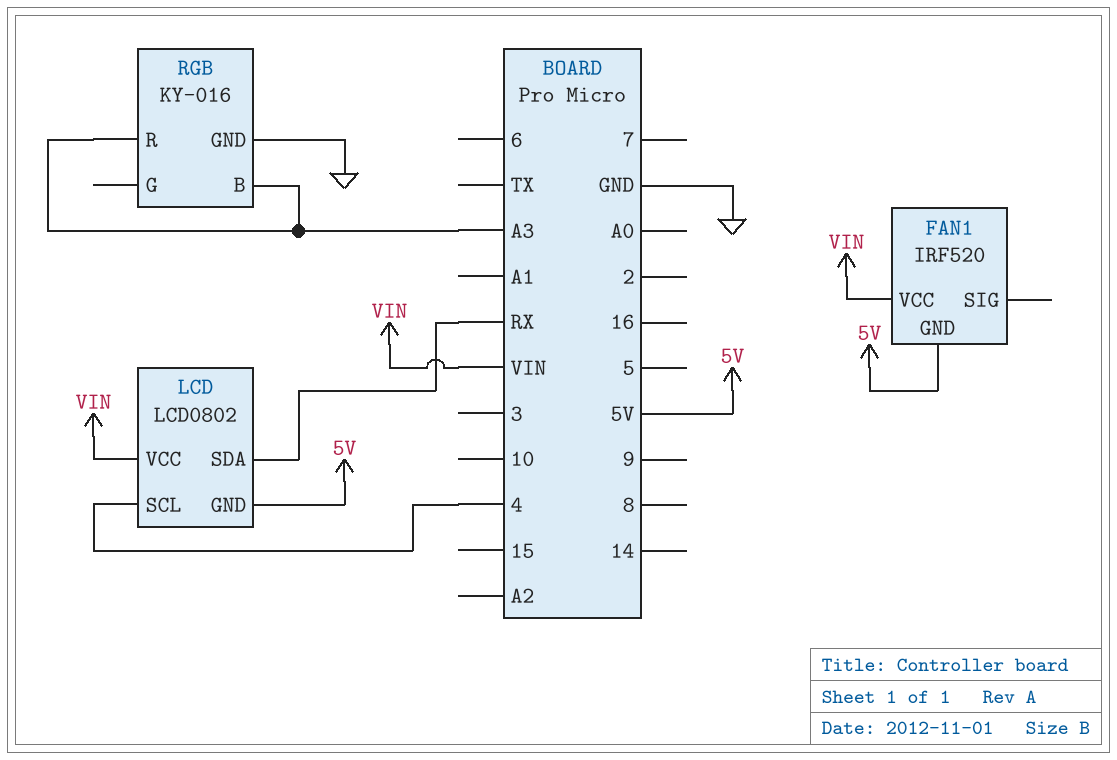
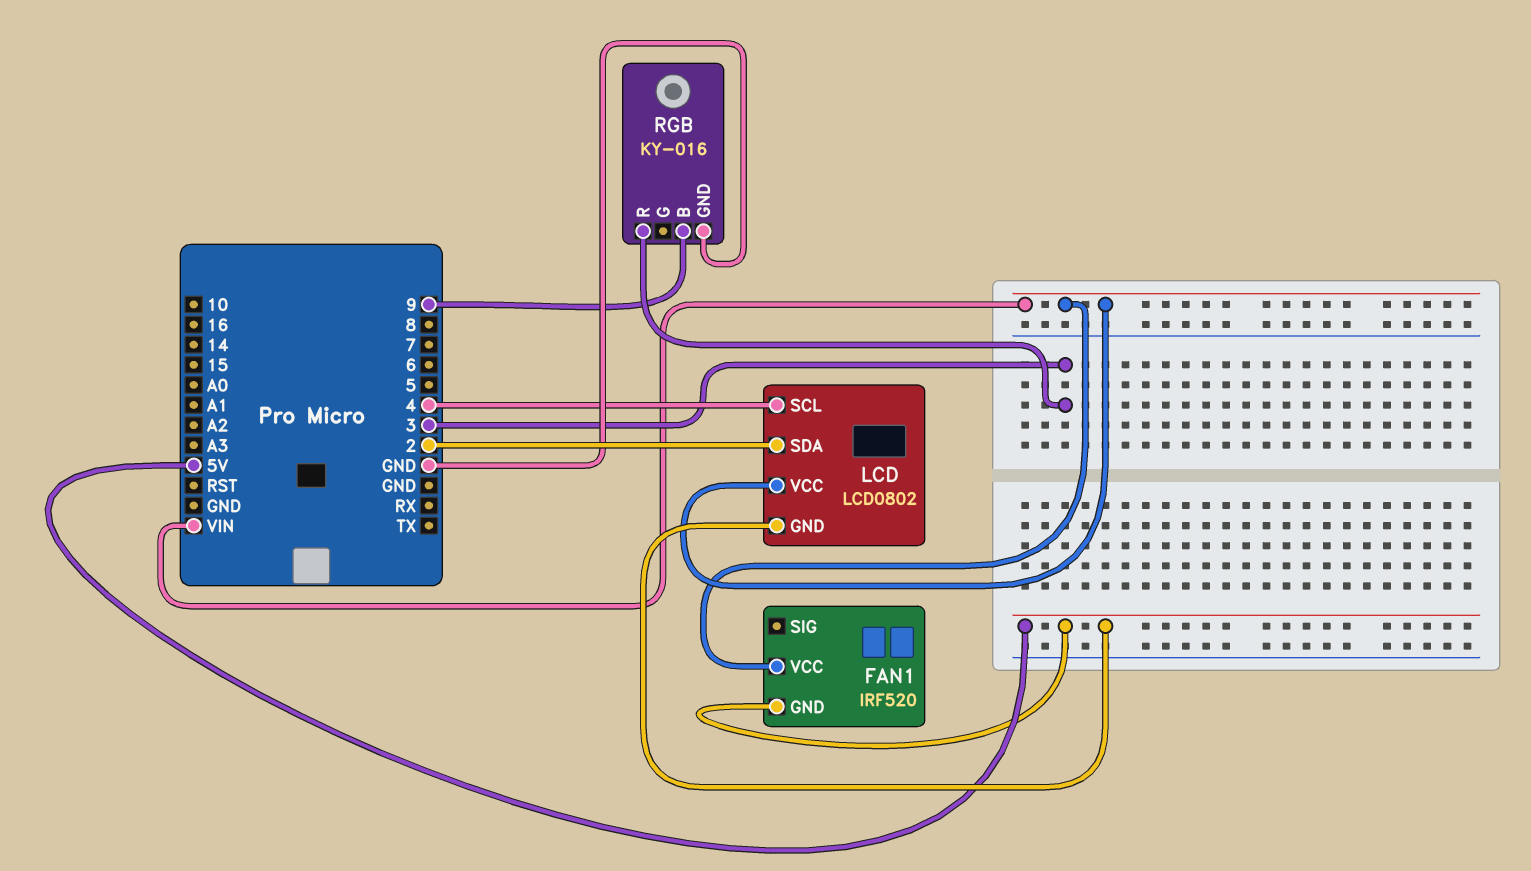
LCD pin SDA: RX -> 2
RGB pin B: A3 -> 9
RGB pin R: A3 -> 3

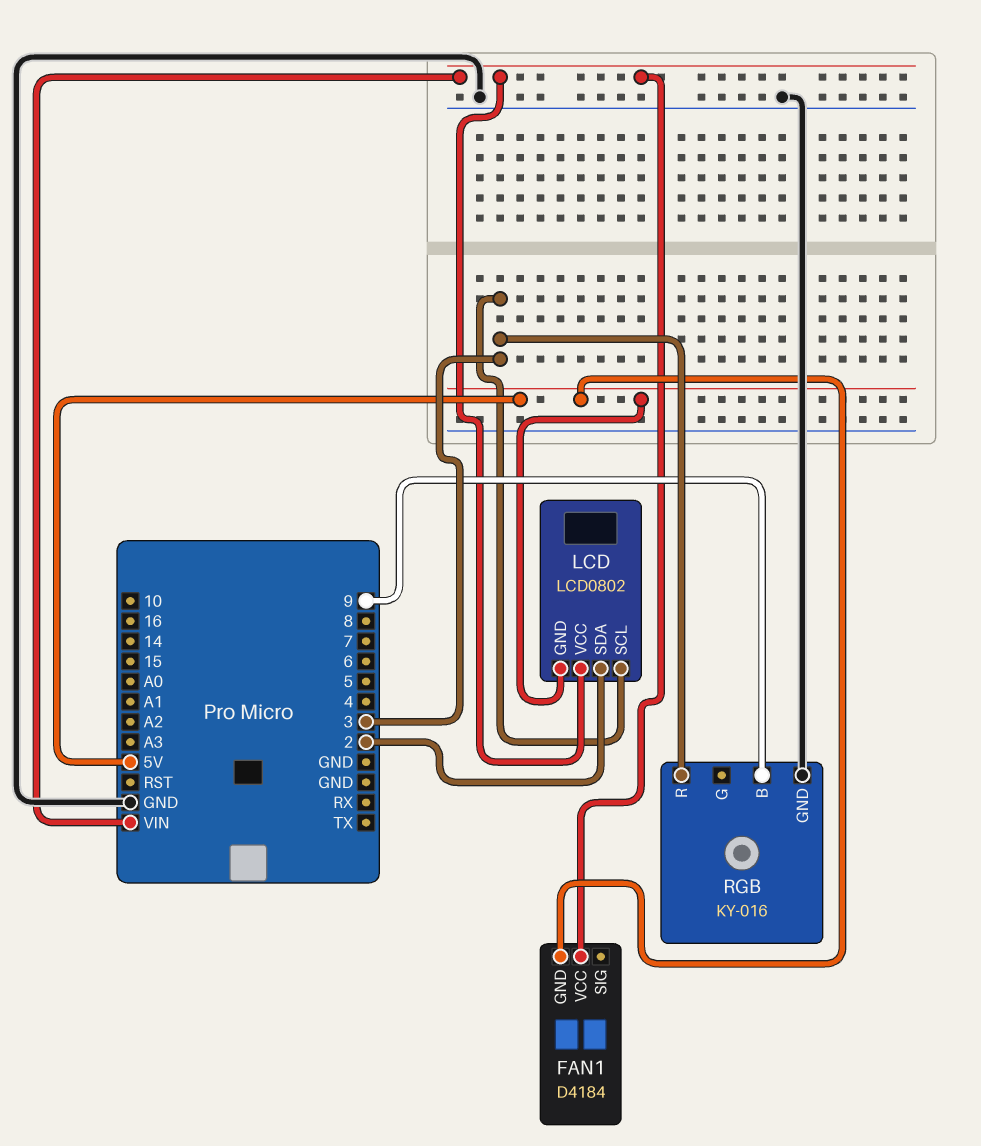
FAN1: IRF520 -> D4184
LCD pin SCL: 4 -> 3

